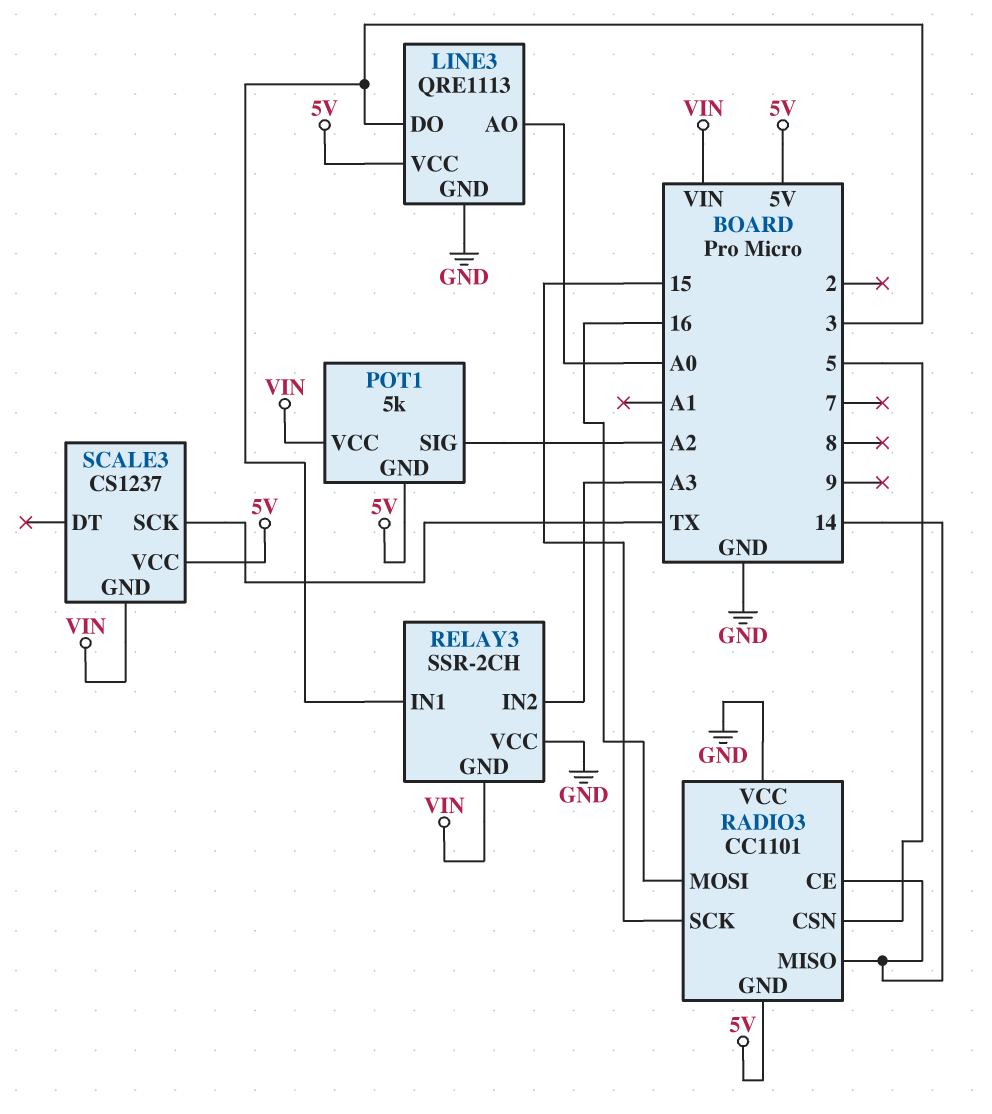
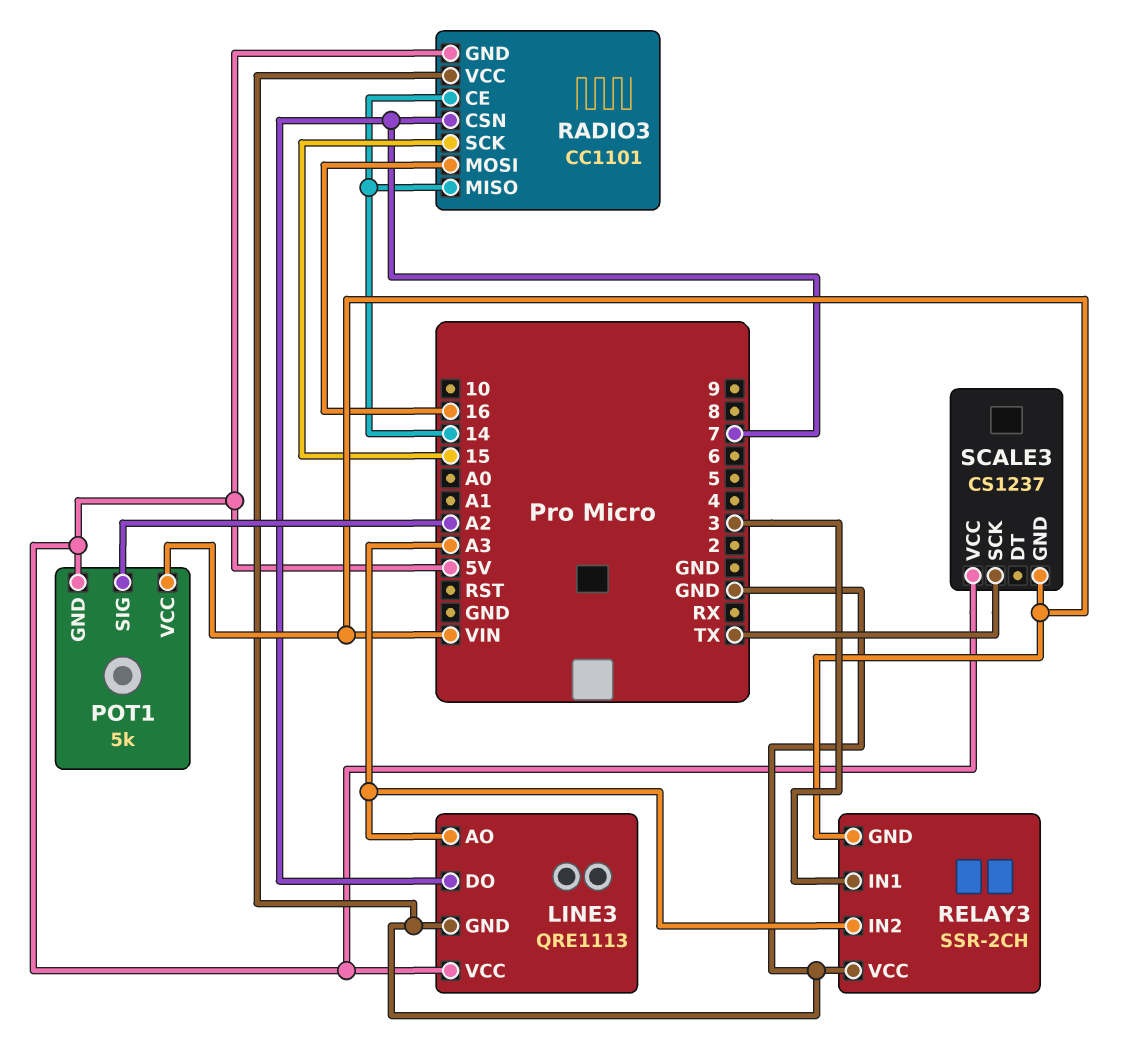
LINE3 pin AO: A0 -> A3
LINE3 pin DO: 3 -> 7
RADIO3 pin CSN: 5 -> 7

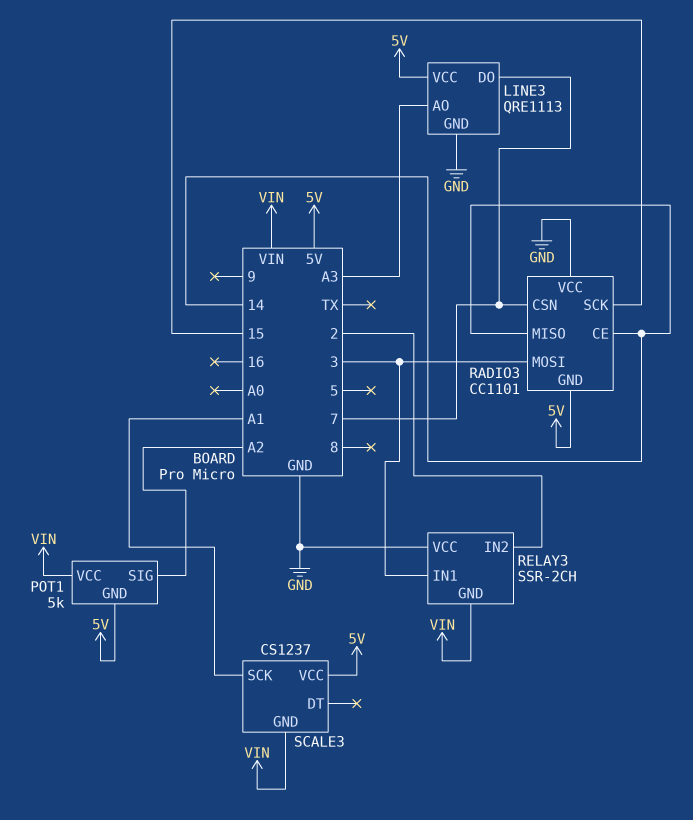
RADIO3 pin MOSI: 16 -> 3
RELAY3 pin IN2: A3 -> 2
SCALE3 pin SCK: TX -> A1

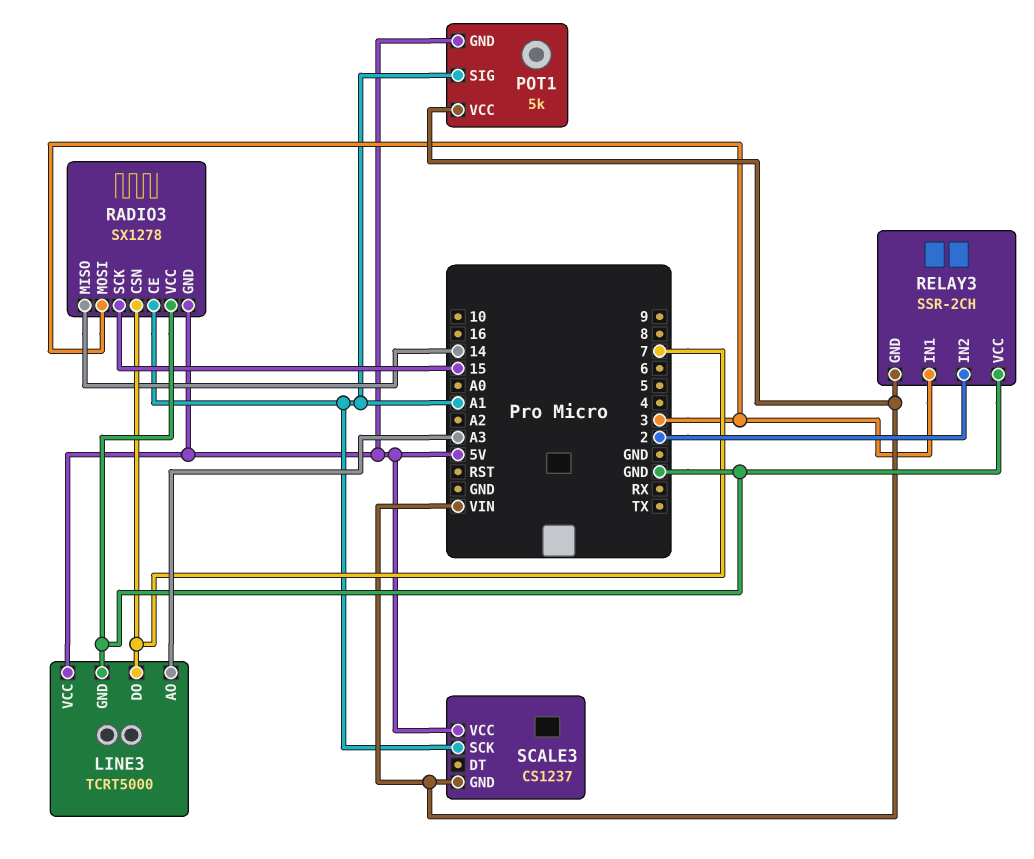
LINE3: QRE1113 -> TCRT5000
POT1 pin SIG: A2 -> A1
RADIO3: CC1101 -> SX1278
RADIO3 pin CE: 14 -> A1

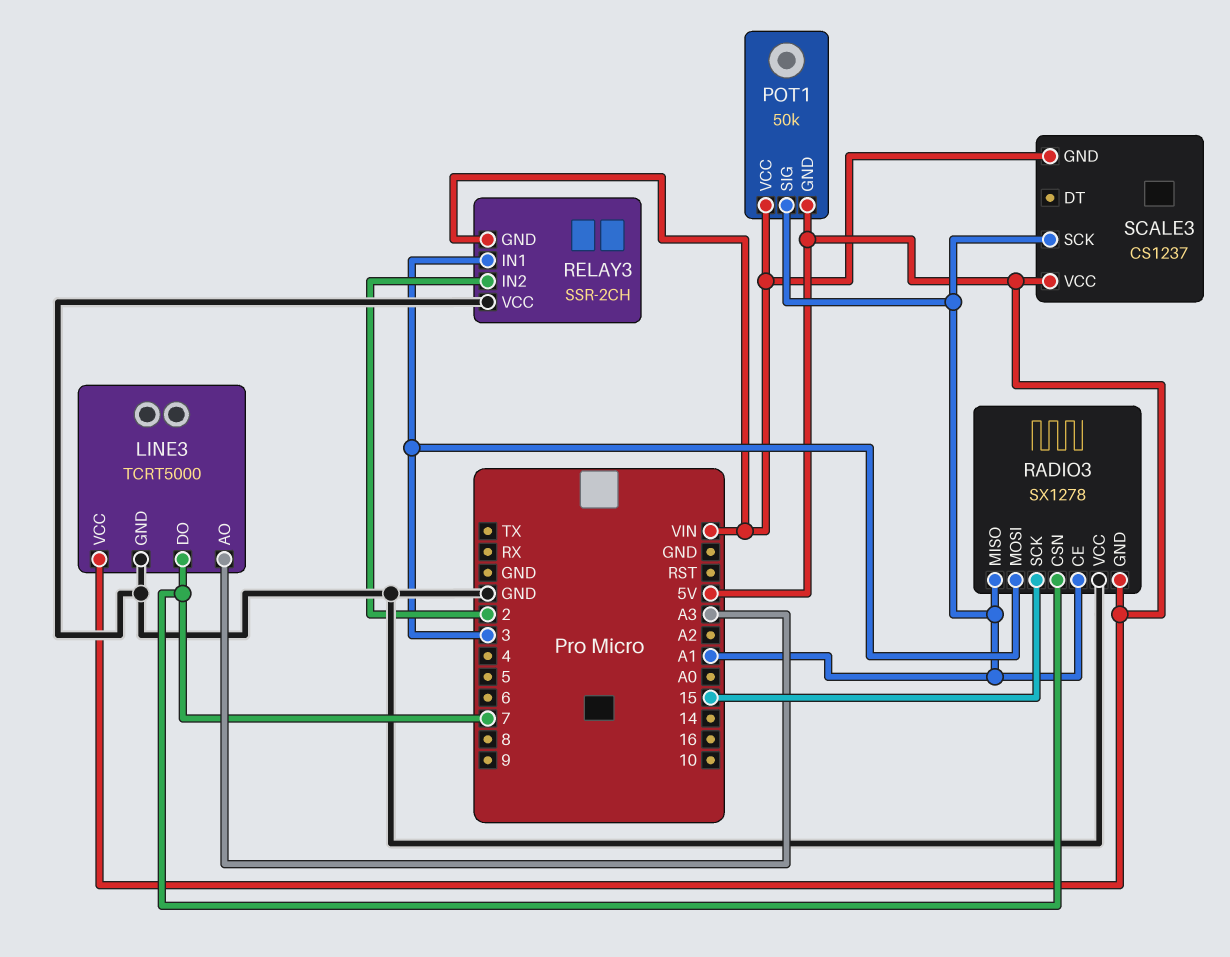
POT1: 5k -> 50k
RADIO3 pin MISO: 14 -> A1

